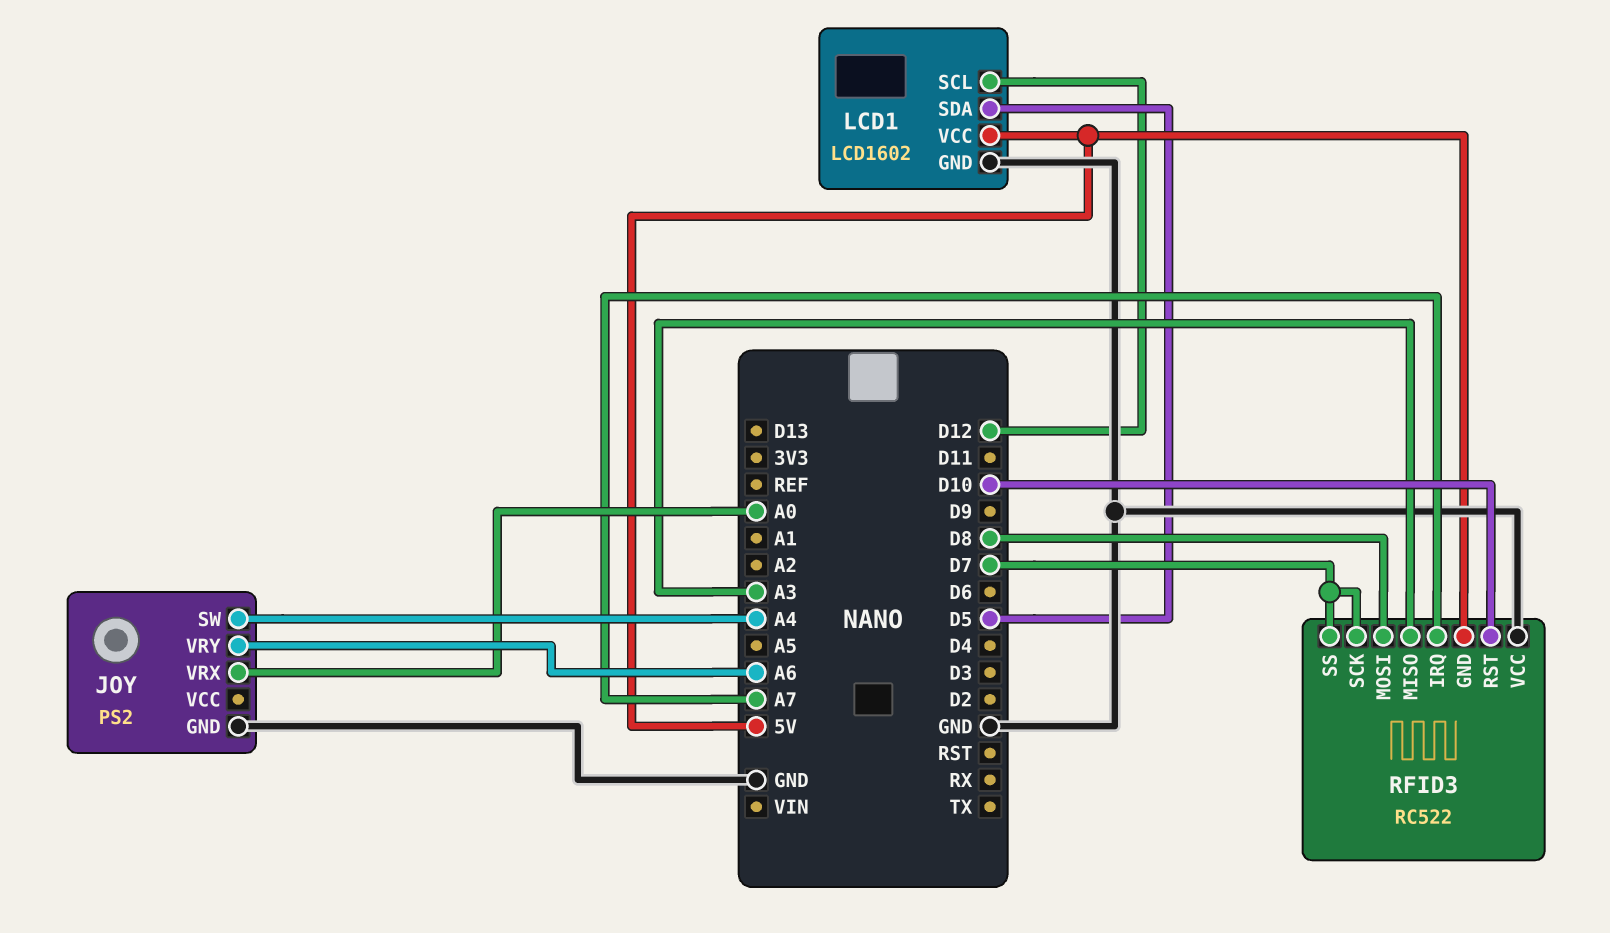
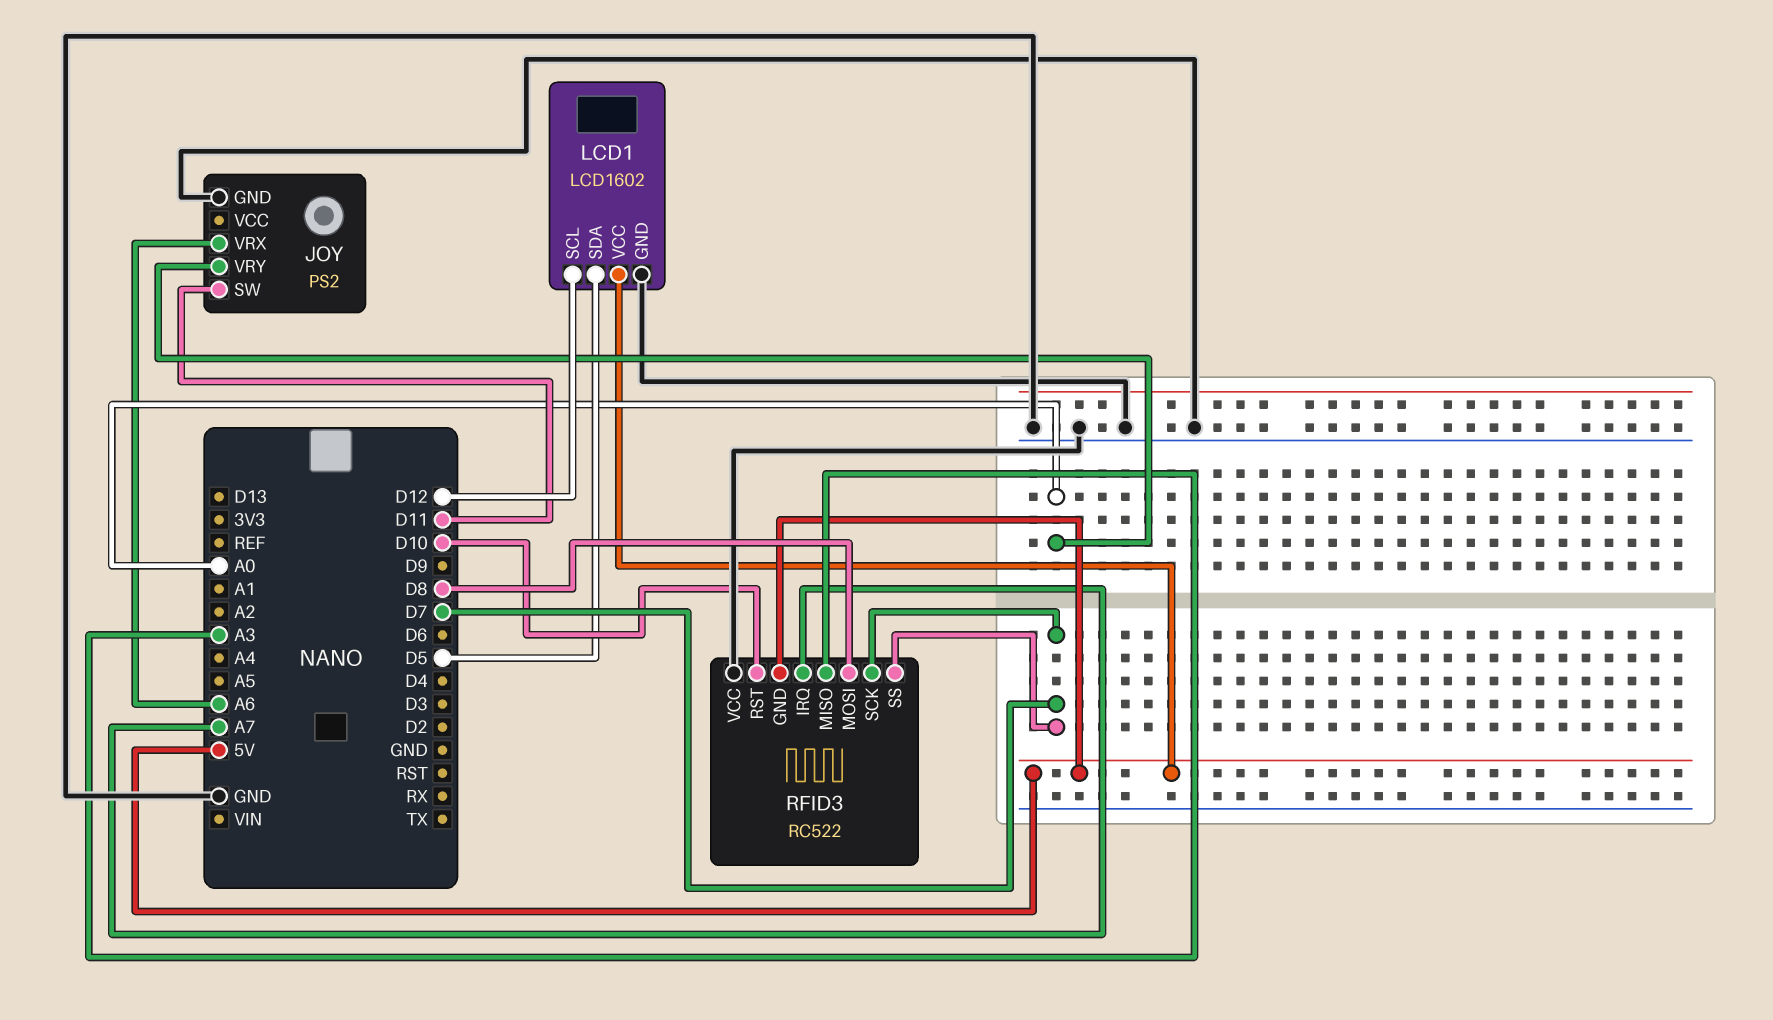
JOY pin SW: A4 -> D11
JOY pin VRX: A0 -> A6
JOY pin VRY: A6 -> A0

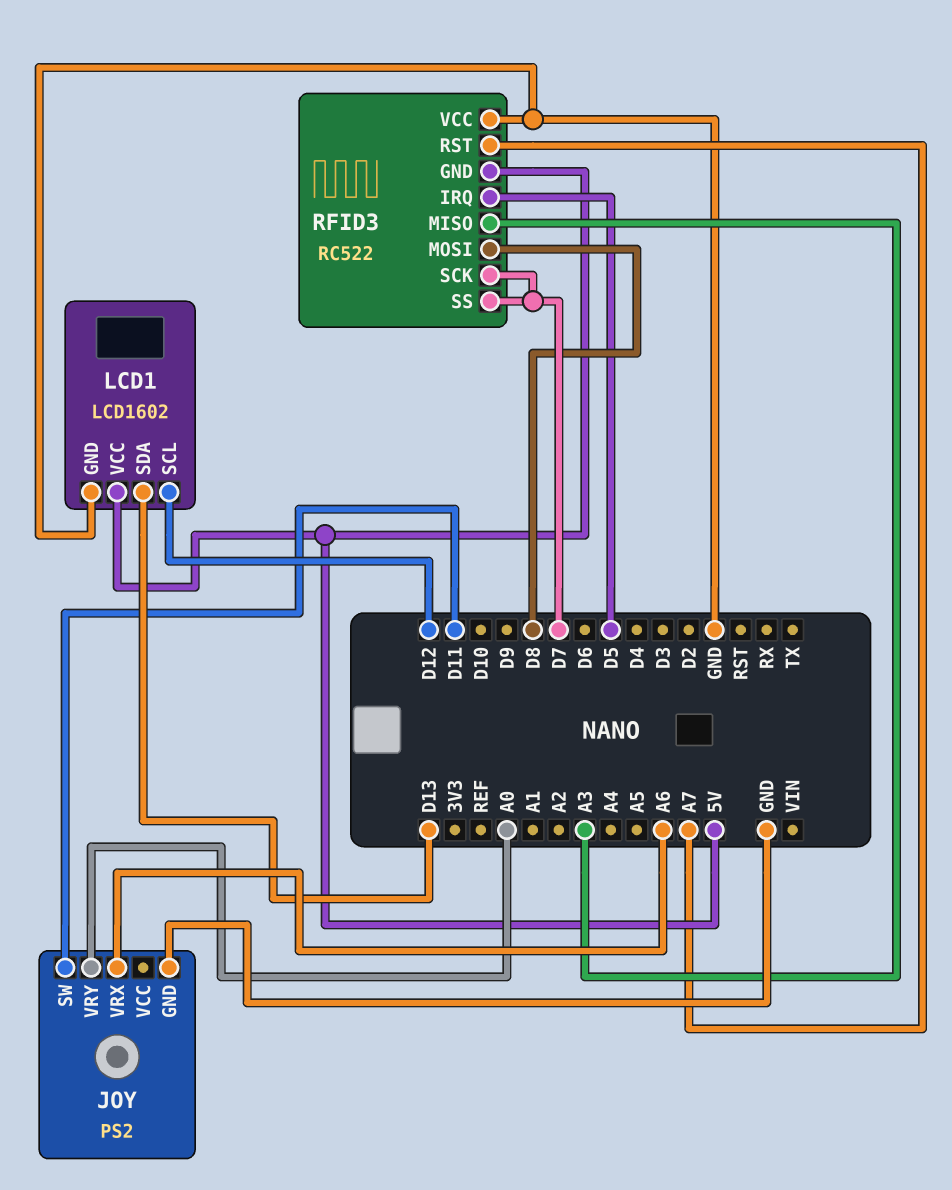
LCD1 pin SDA: D5 -> D13
RFID3 pin IRQ: A7 -> D5
RFID3 pin RST: D10 -> A7

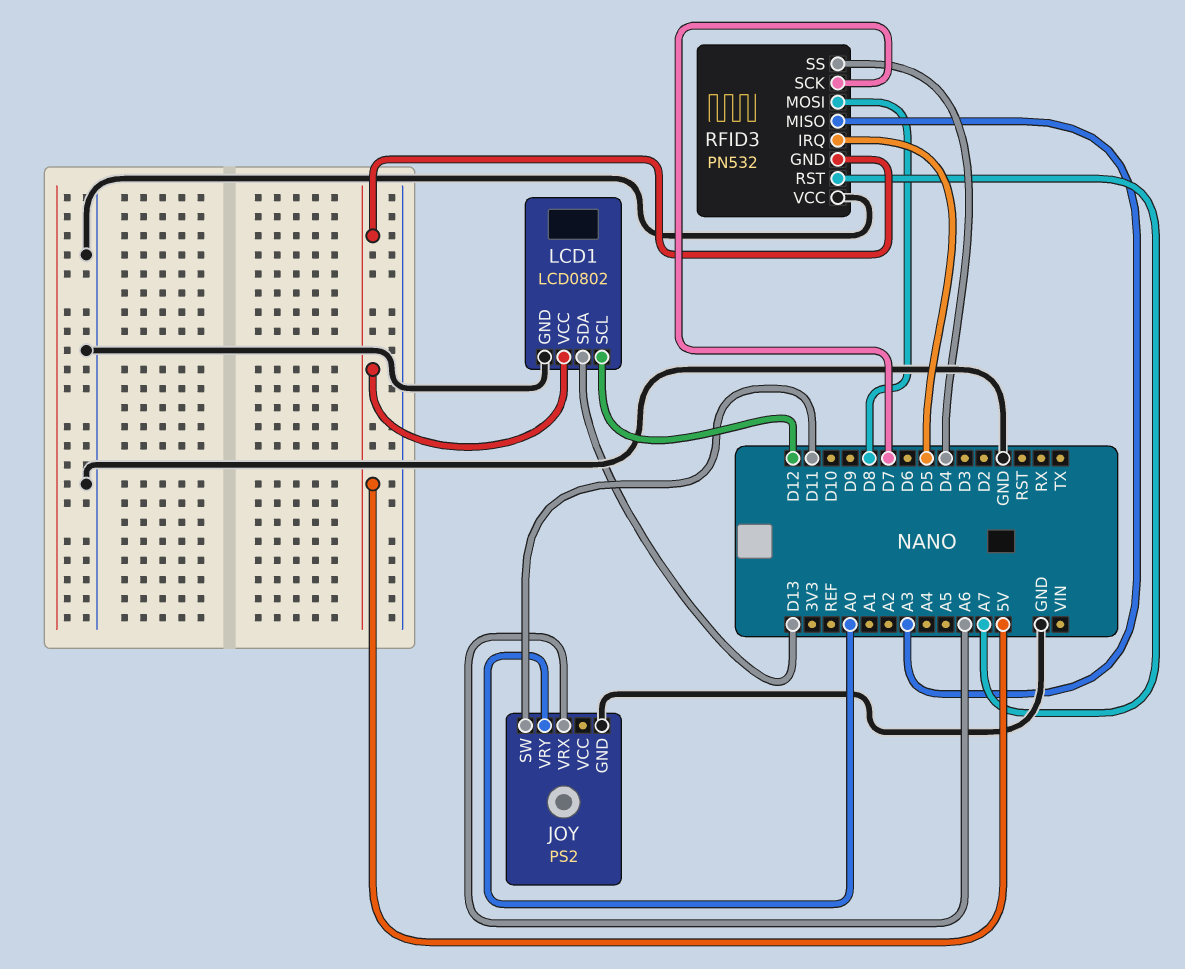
LCD1: LCD1602 -> LCD0802
RFID3: RC522 -> PN532
RFID3 pin SS: D7 -> D4

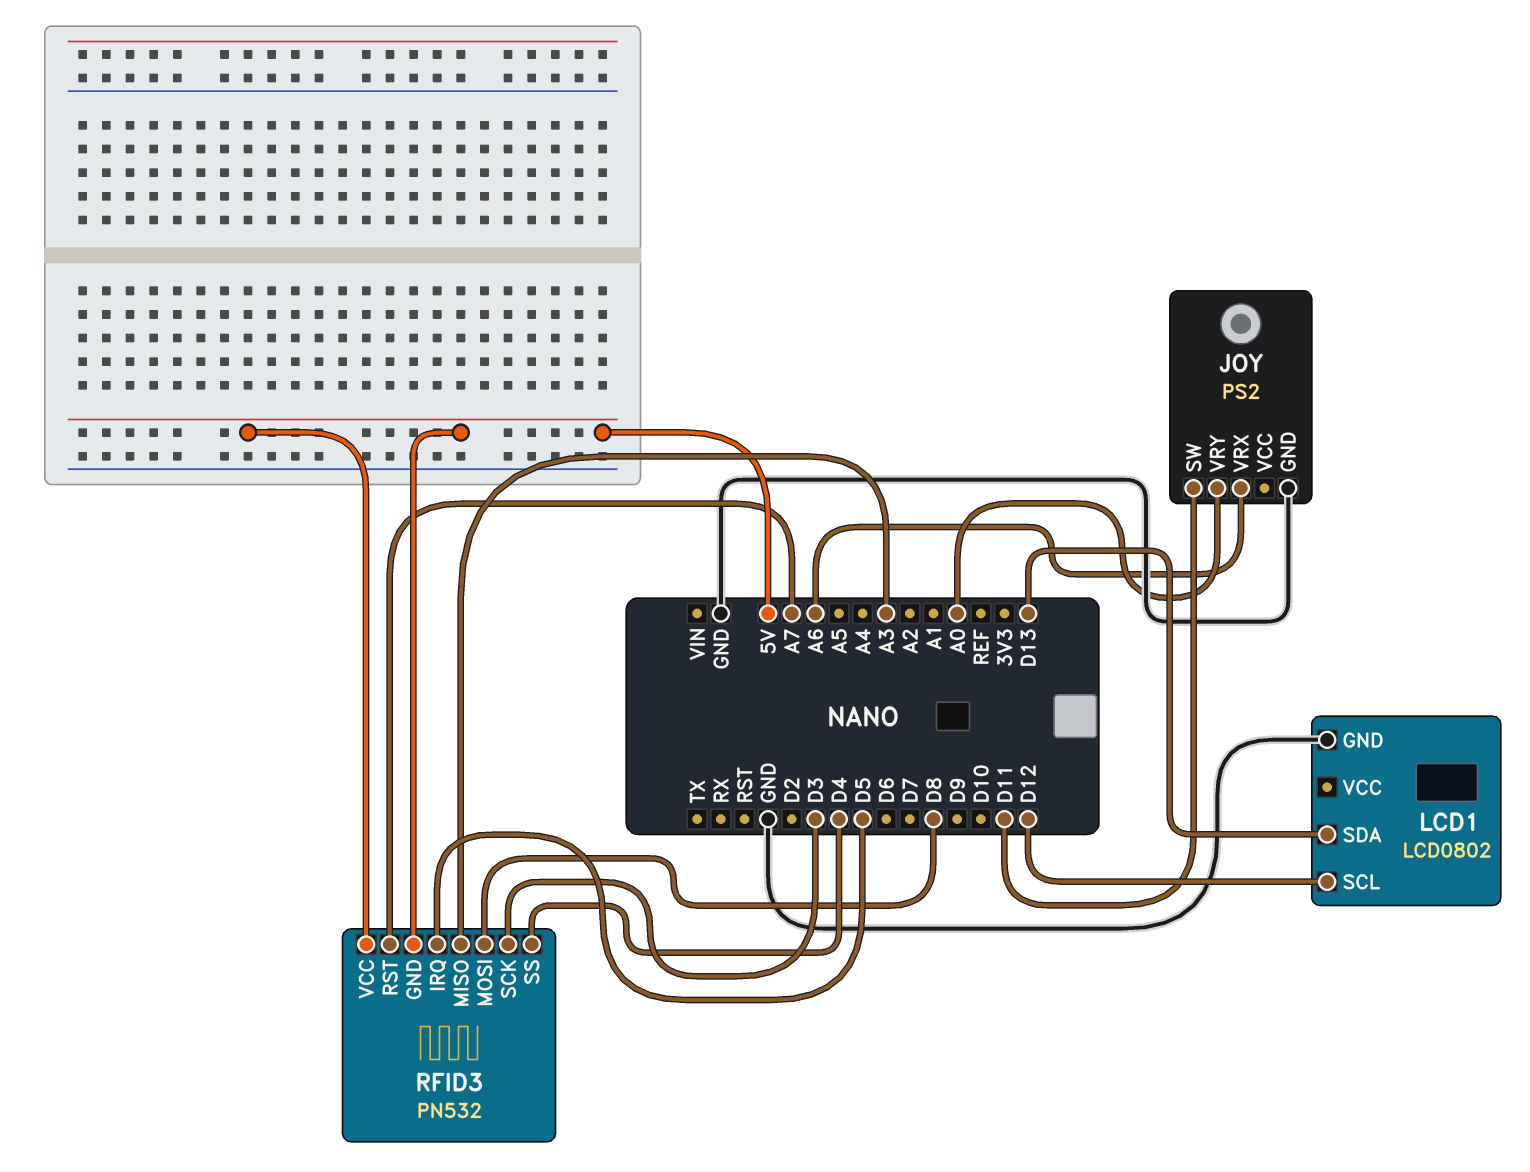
LCD1 pin VCC: 5V -> none
RFID3 pin SCK: D7 -> D3
RFID3 pin VCC: GND -> 5V

